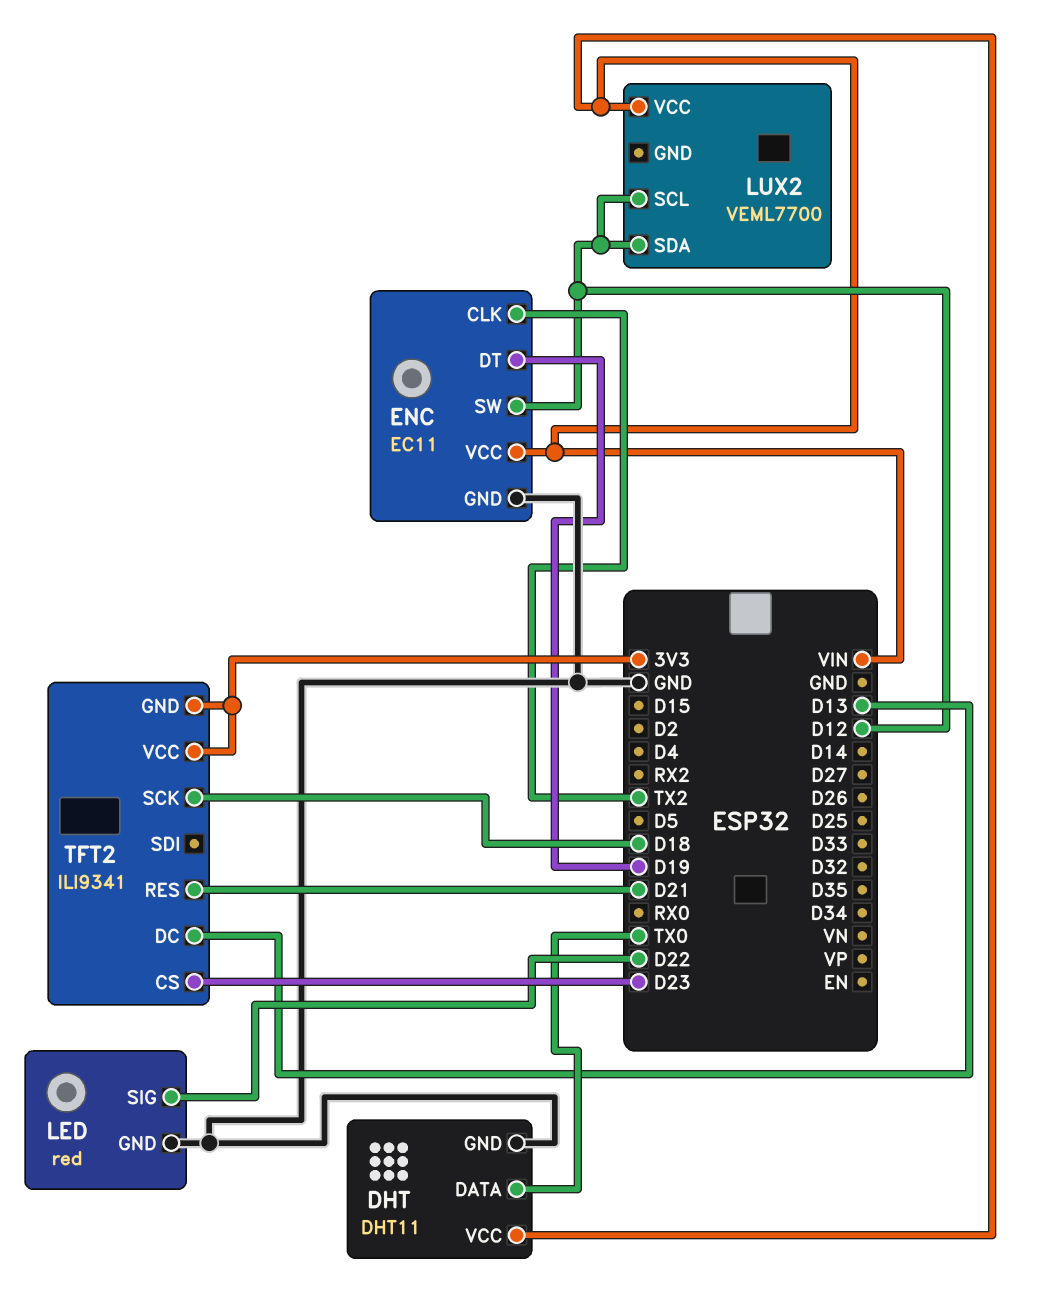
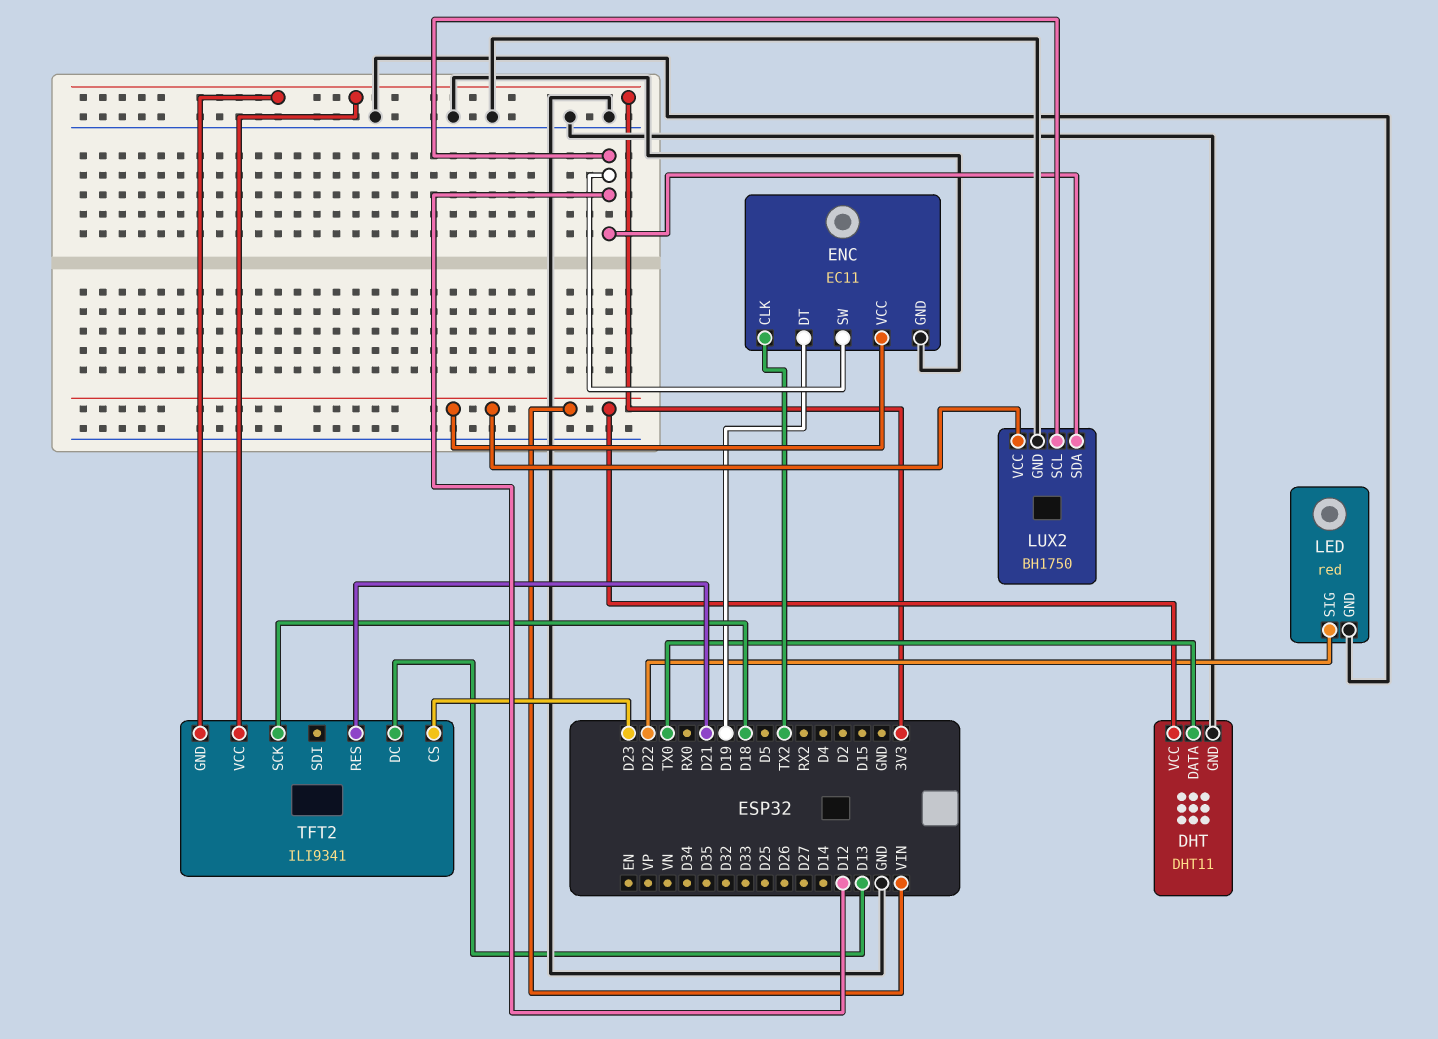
LUX2: VEML7700 -> BH1750
LUX2 pin GND: none -> GND

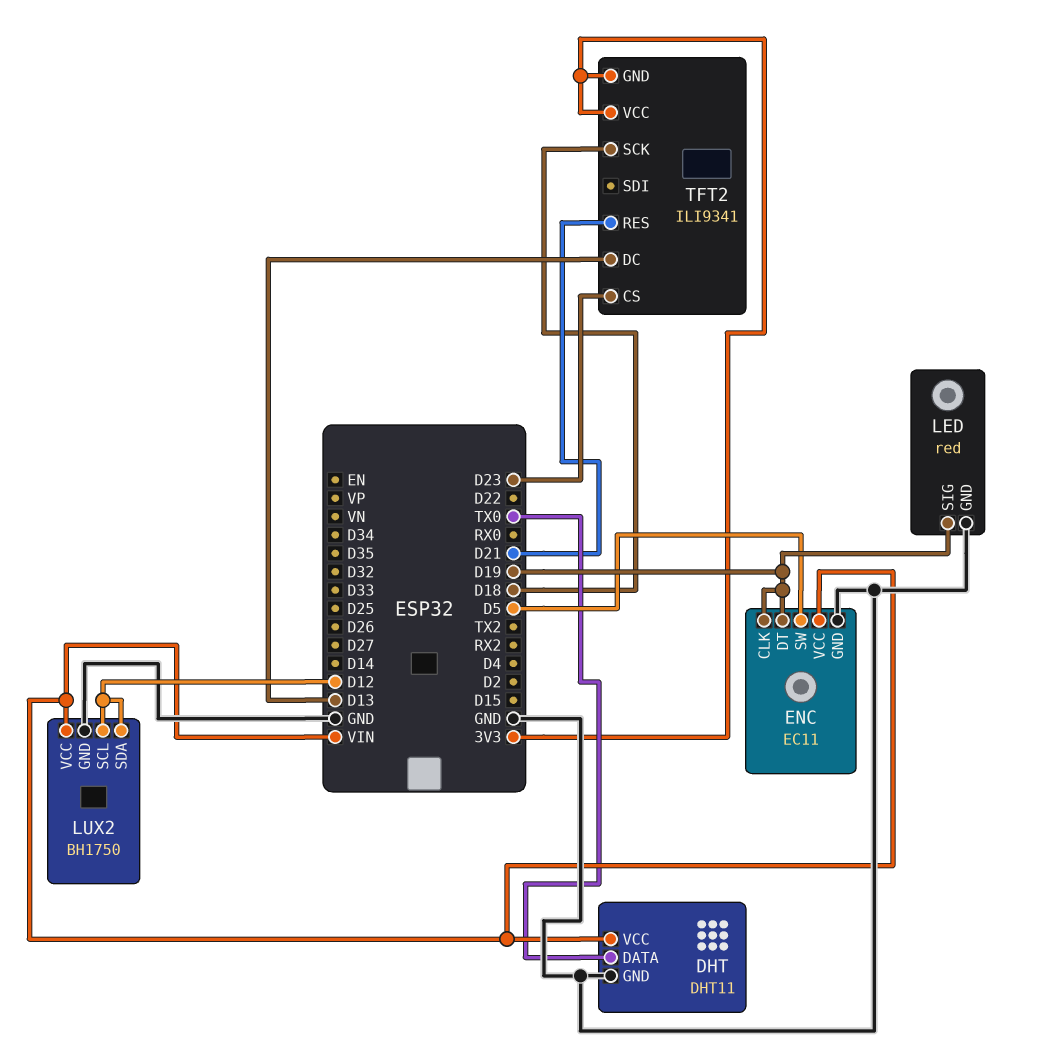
ENC pin CLK: TX2 -> D19
ENC pin SW: D12 -> D5
LED pin SIG: D22 -> D19

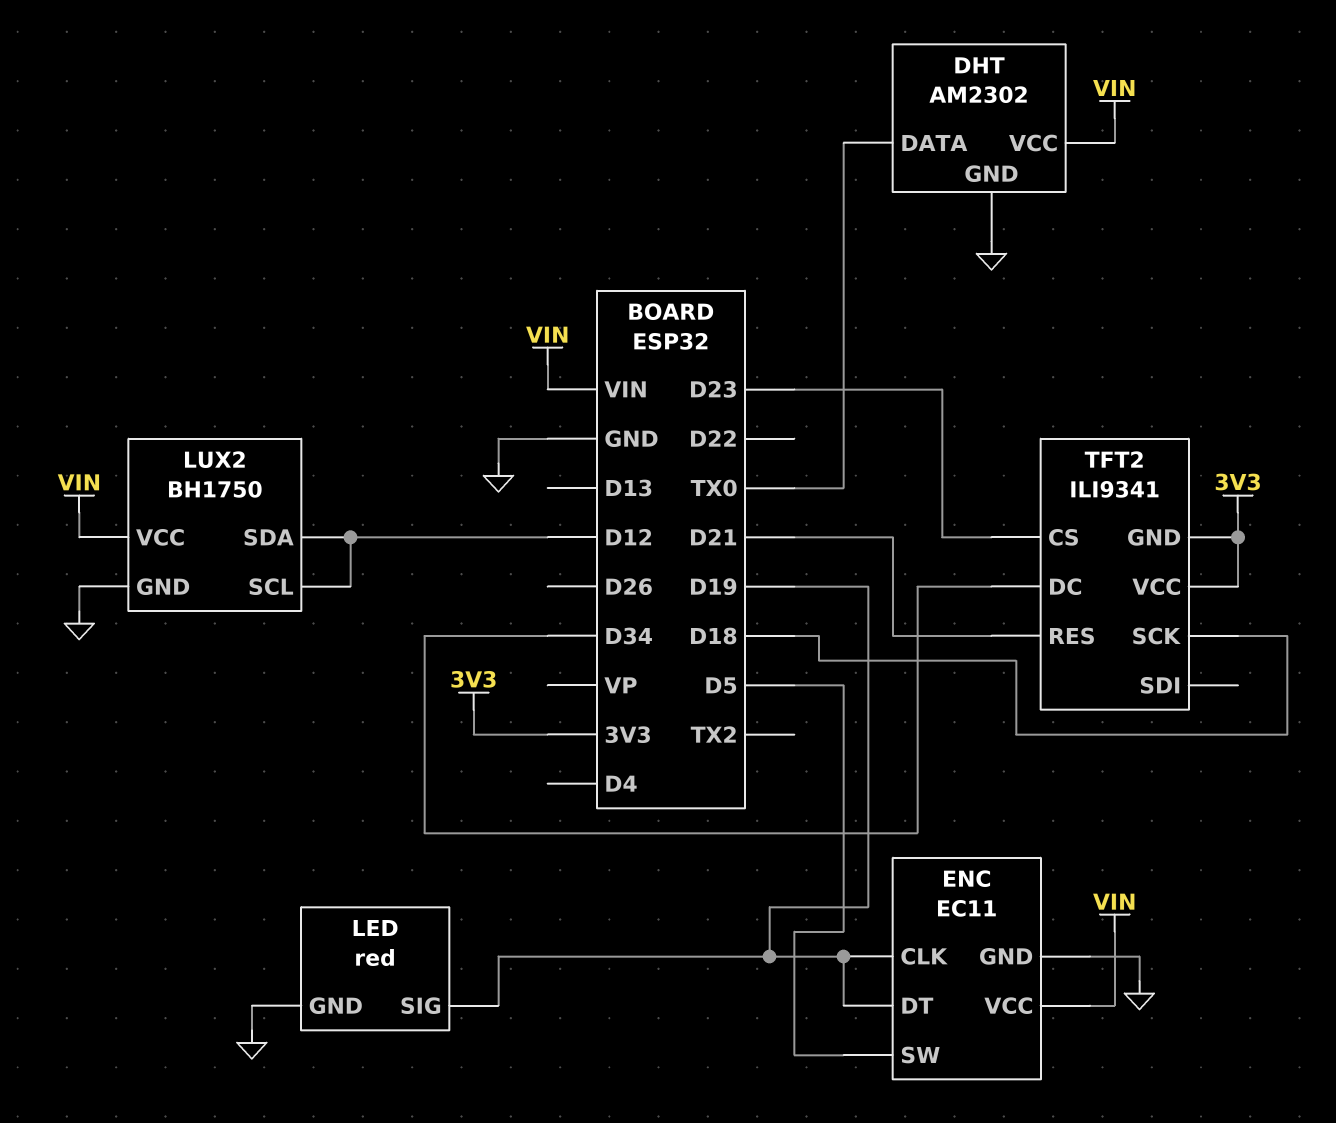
DHT: DHT11 -> AM2302
TFT2 pin DC: D13 -> D34

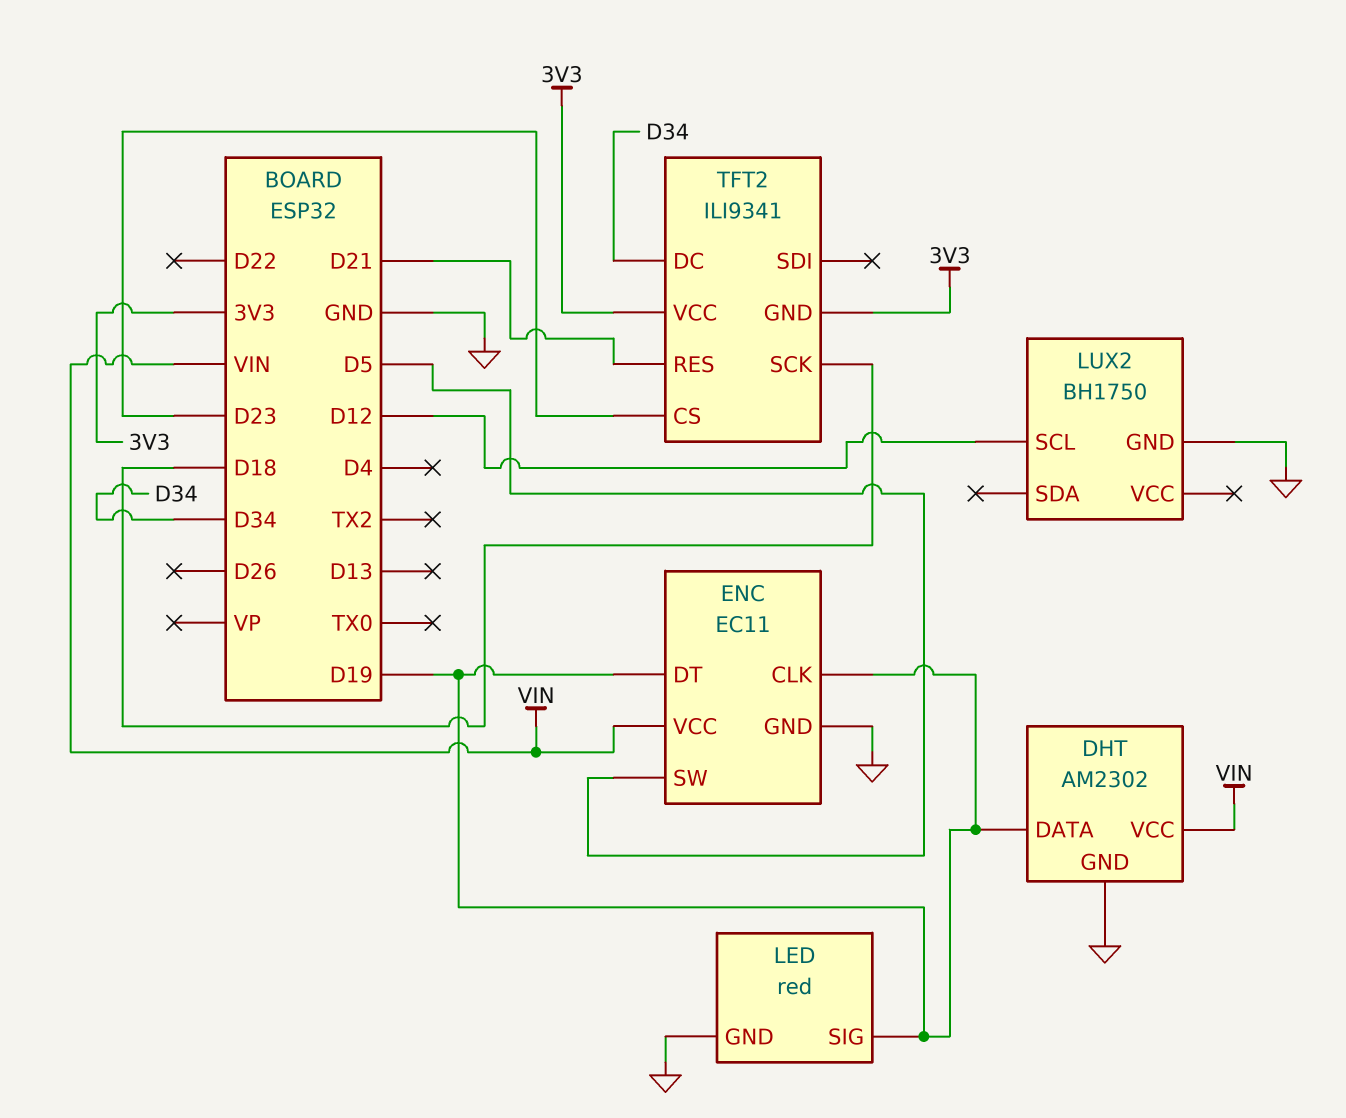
DHT pin DATA: TX0 -> D19
LUX2 pin SDA: D12 -> none
LUX2 pin VCC: VIN -> none

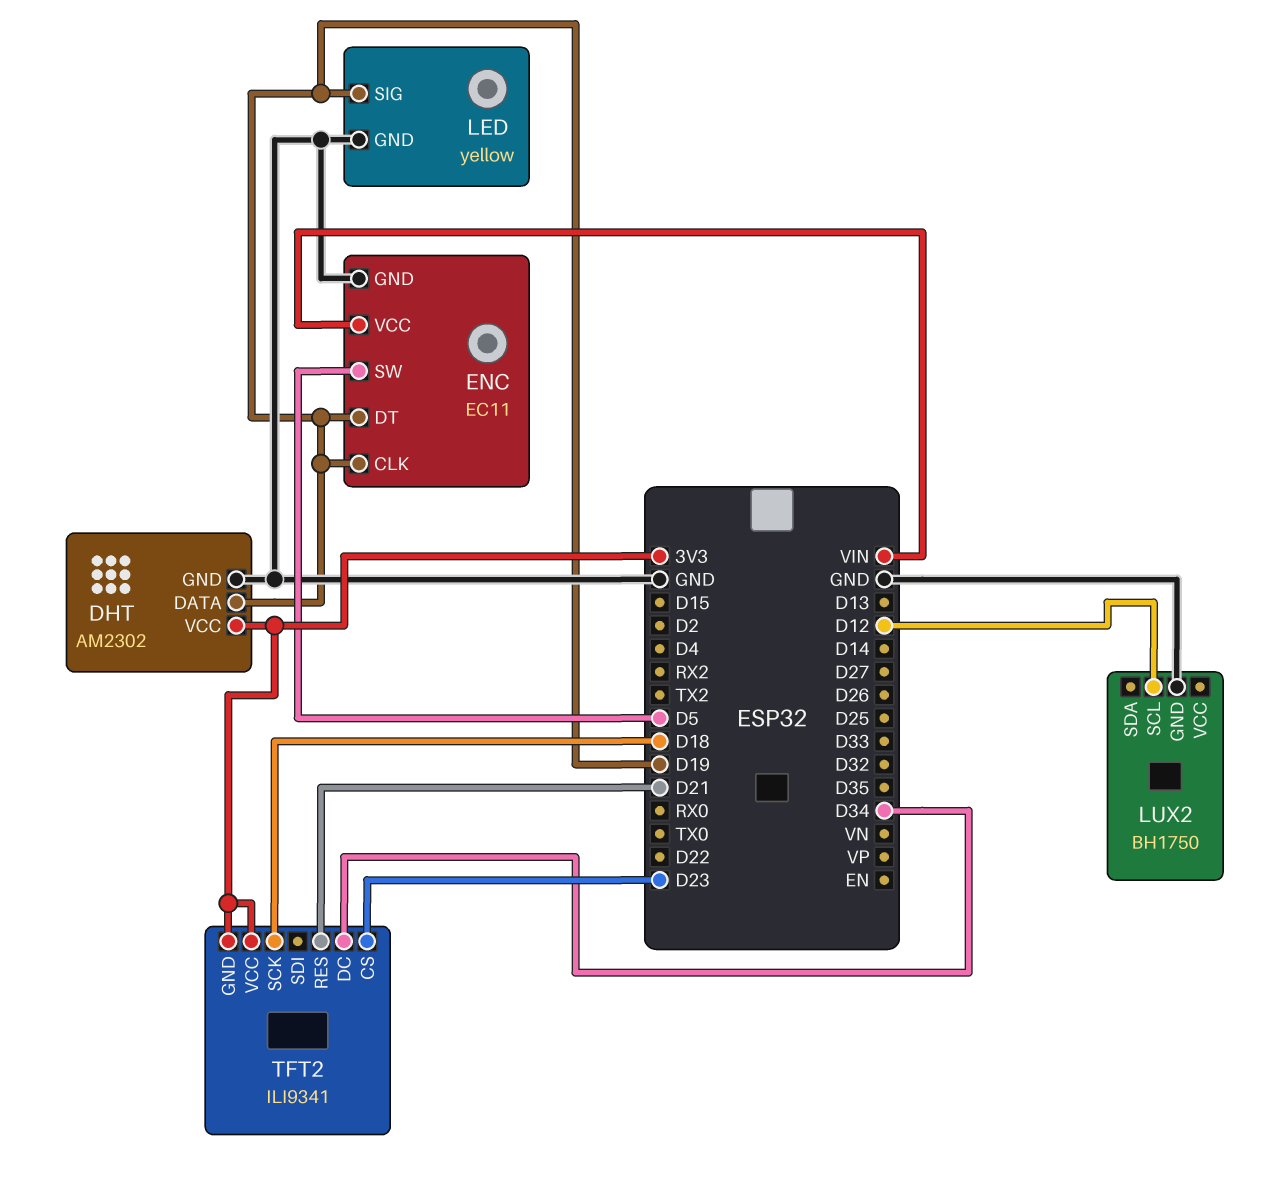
DHT pin VCC: VIN -> 3V3
LED: red -> yellow

